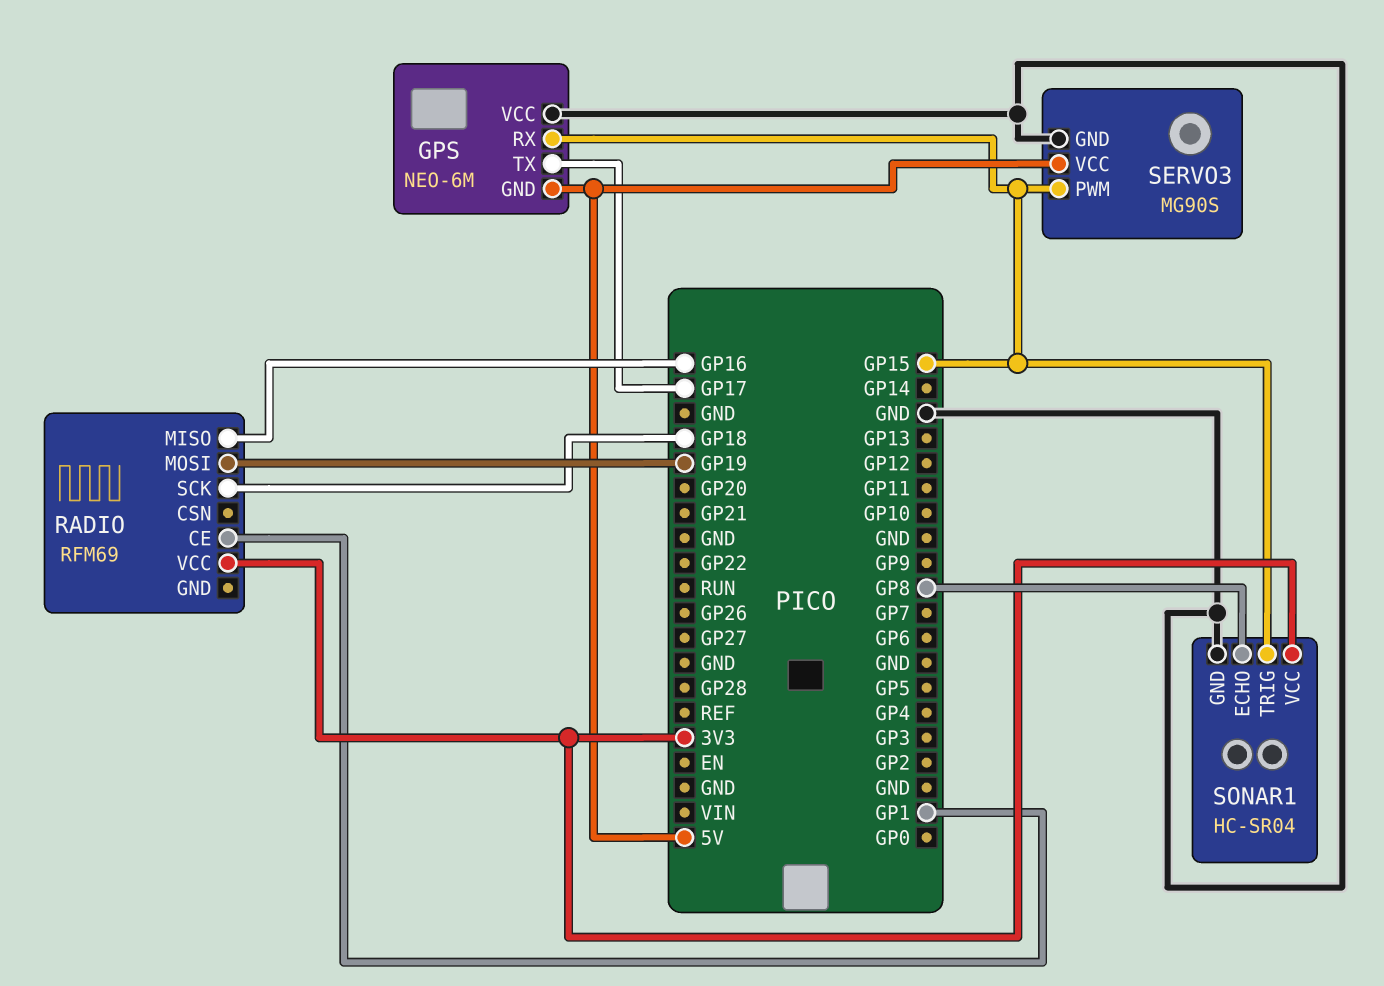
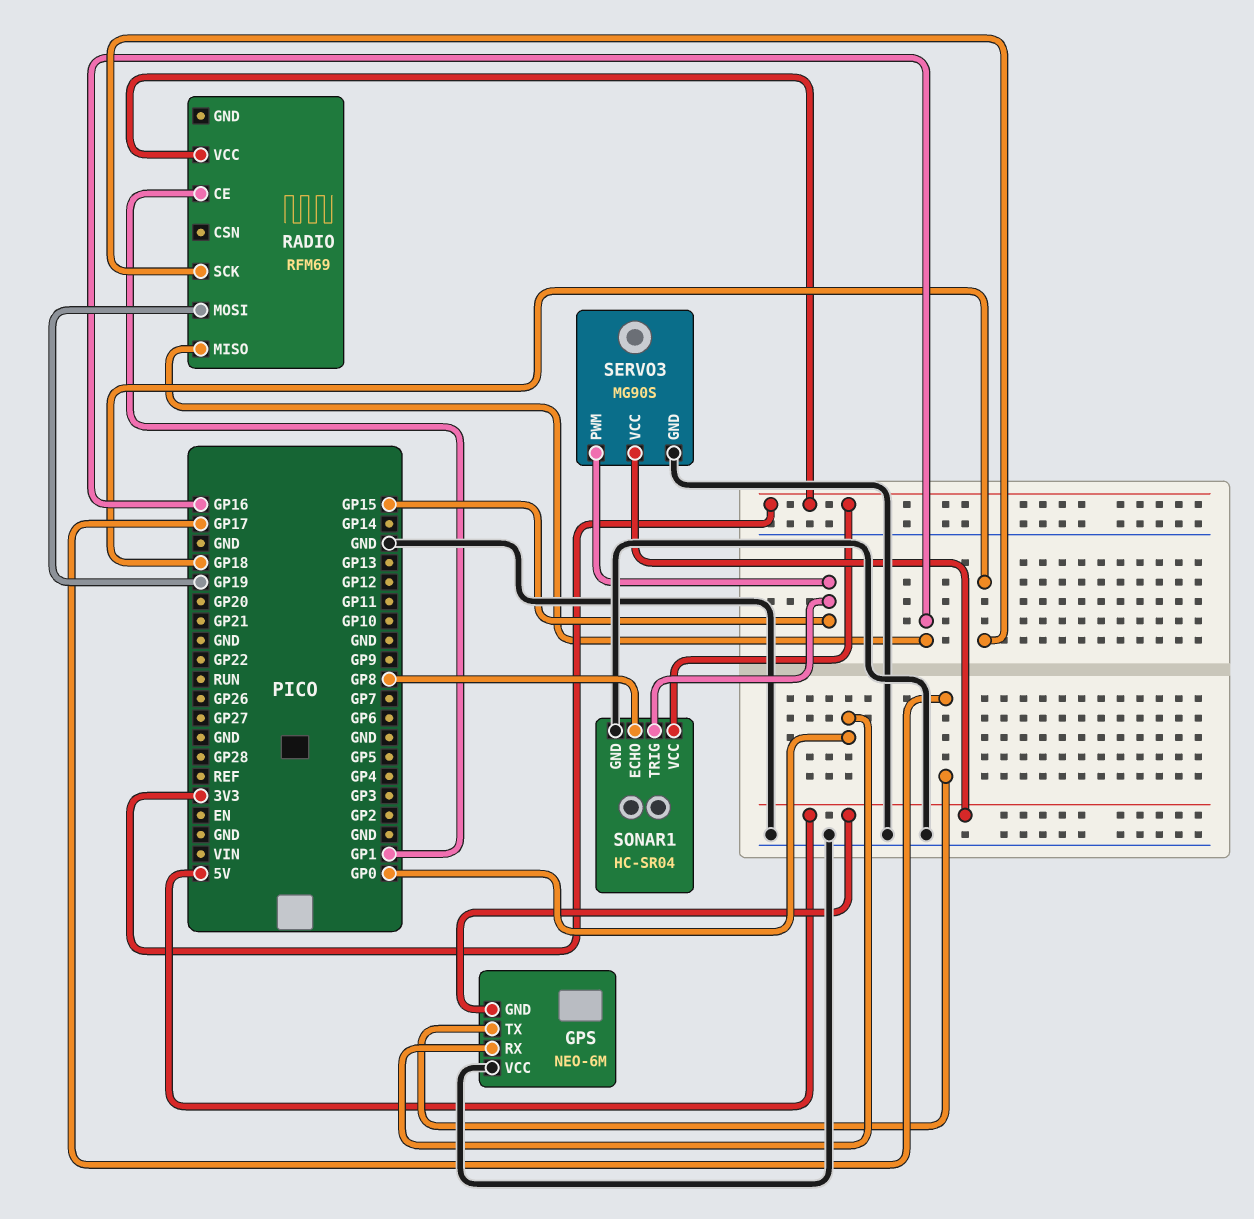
GPS pin RX: GP15 -> GP0

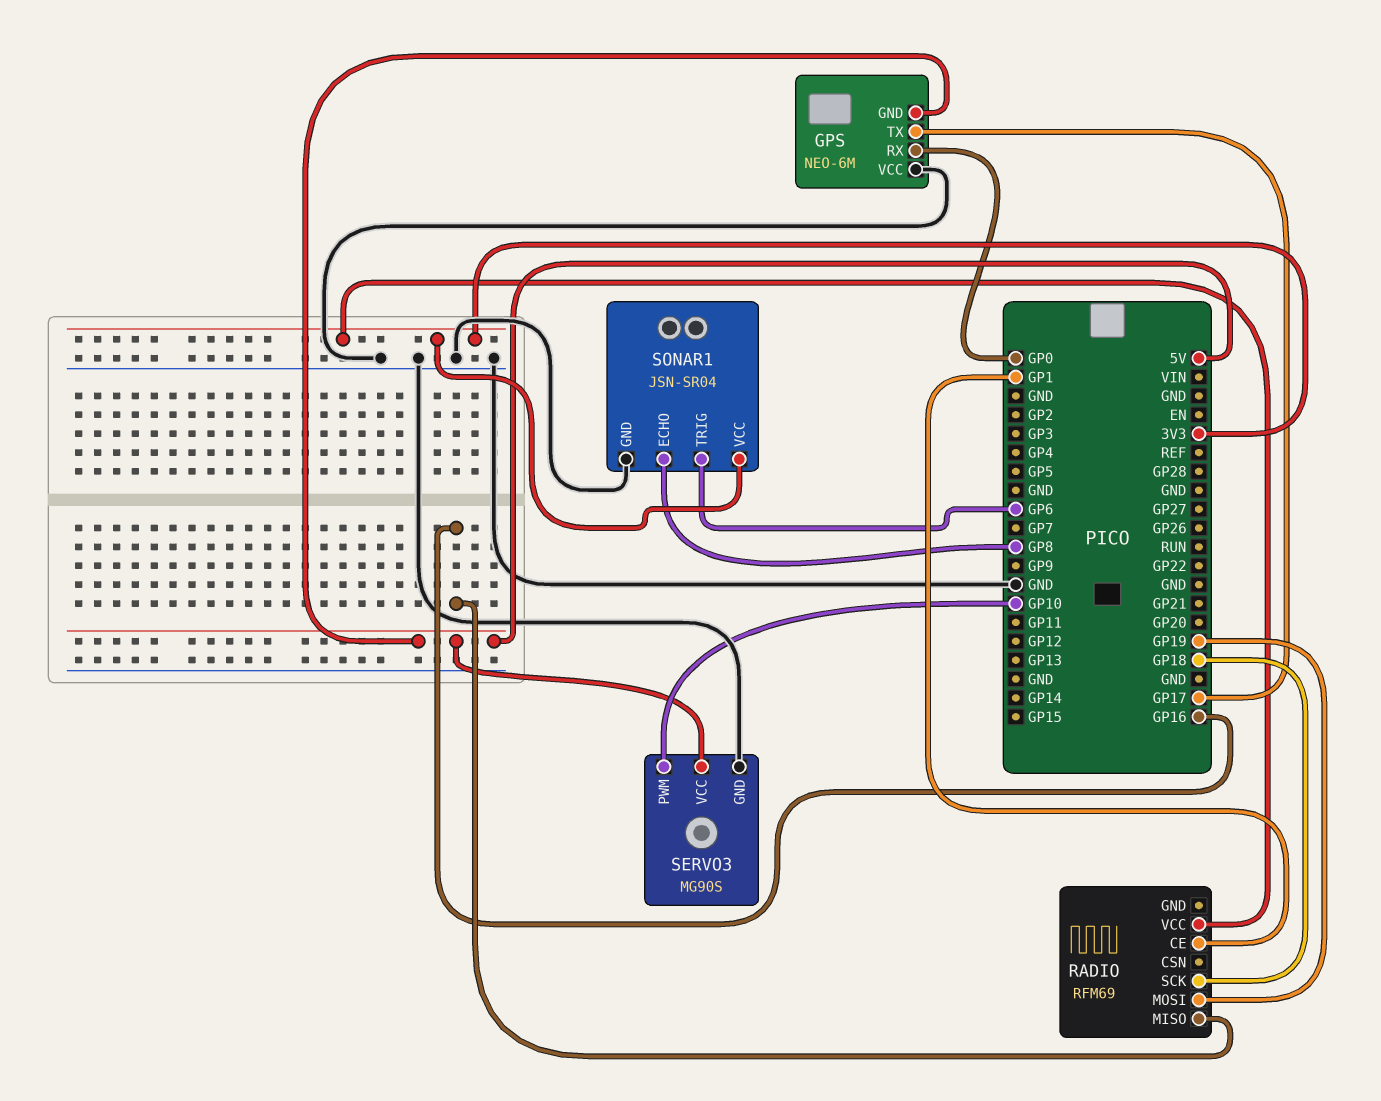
SERVO3 pin PWM: GP15 -> GP10
SONAR1: HC-SR04 -> JSN-SR04
SONAR1 pin TRIG: GP15 -> GP6

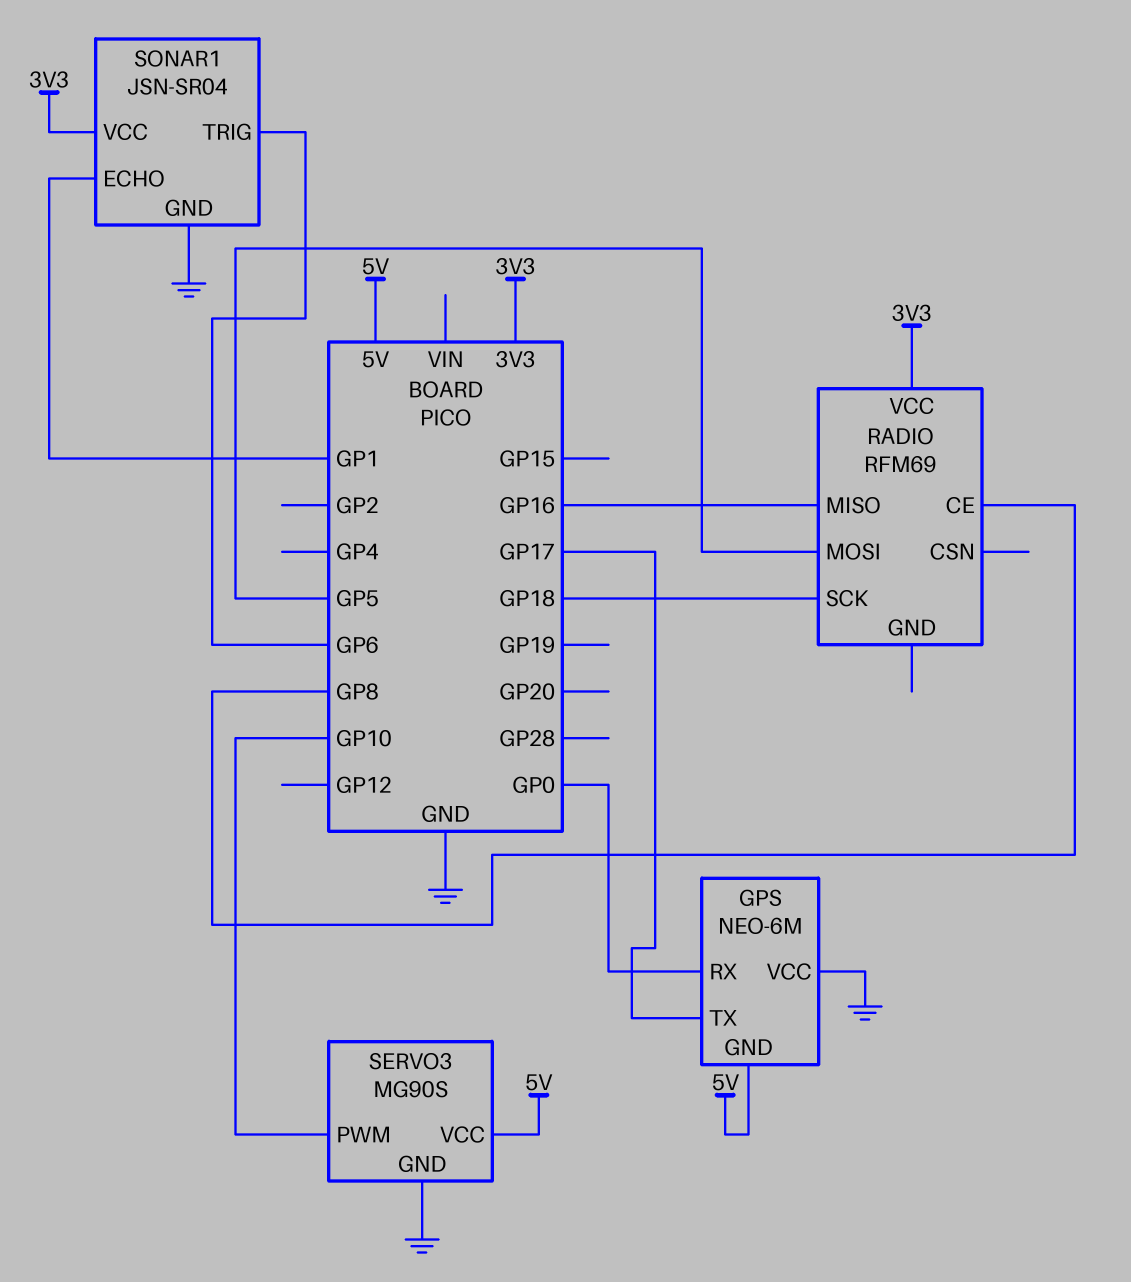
RADIO pin CE: GP1 -> GP8
RADIO pin MOSI: GP19 -> GP5
SONAR1 pin ECHO: GP8 -> GP1

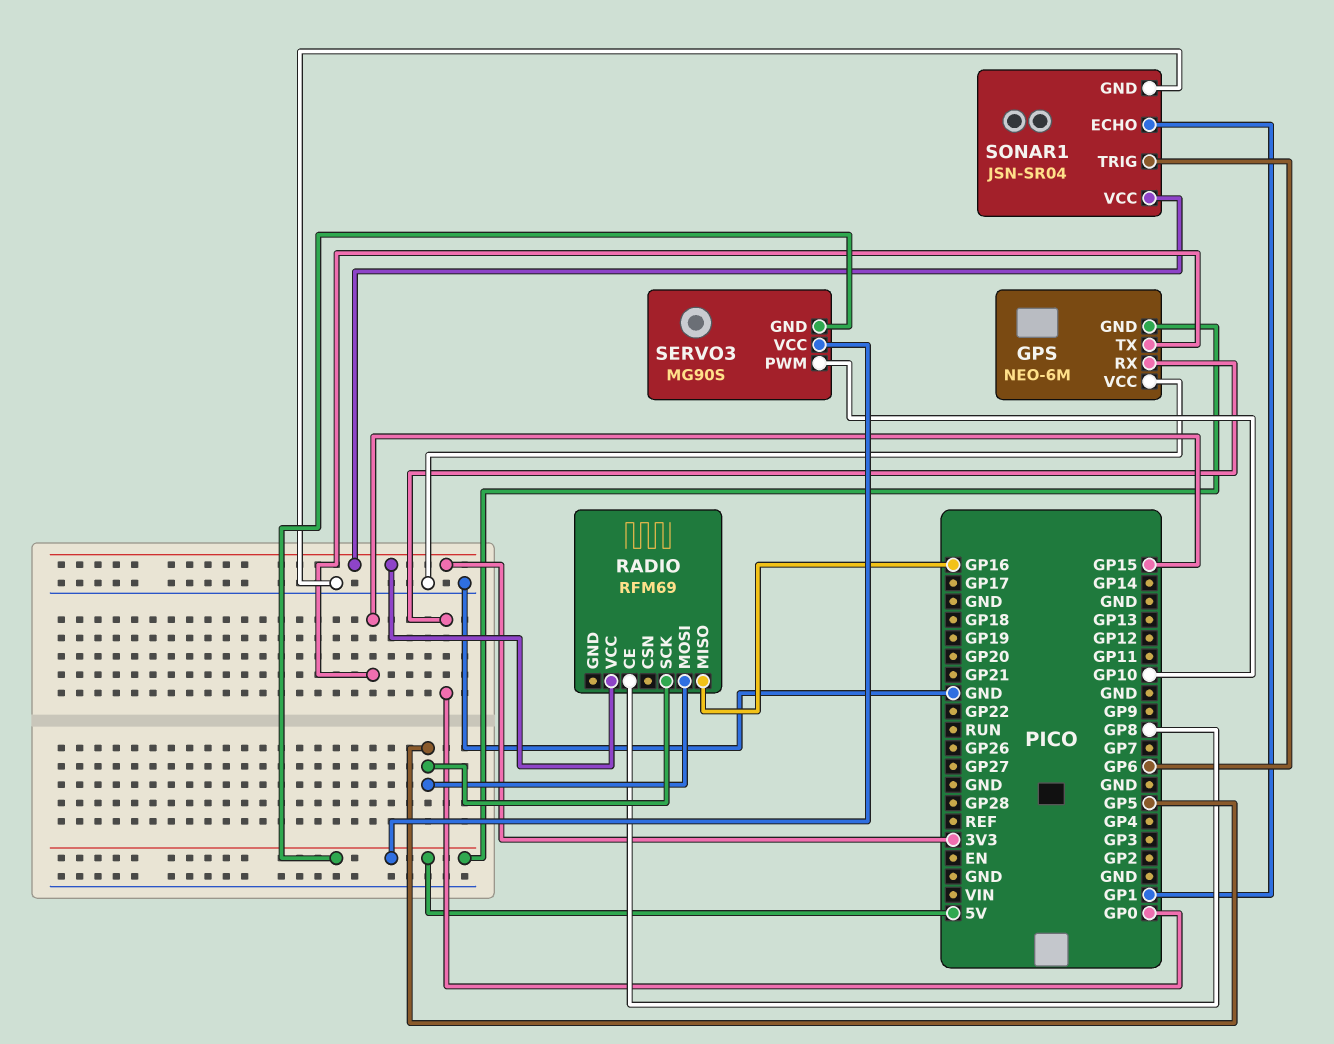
GPS pin TX: GP17 -> GP15
RADIO pin SCK: GP18 -> GP5
SERVO3 pin GND: GND -> 5V

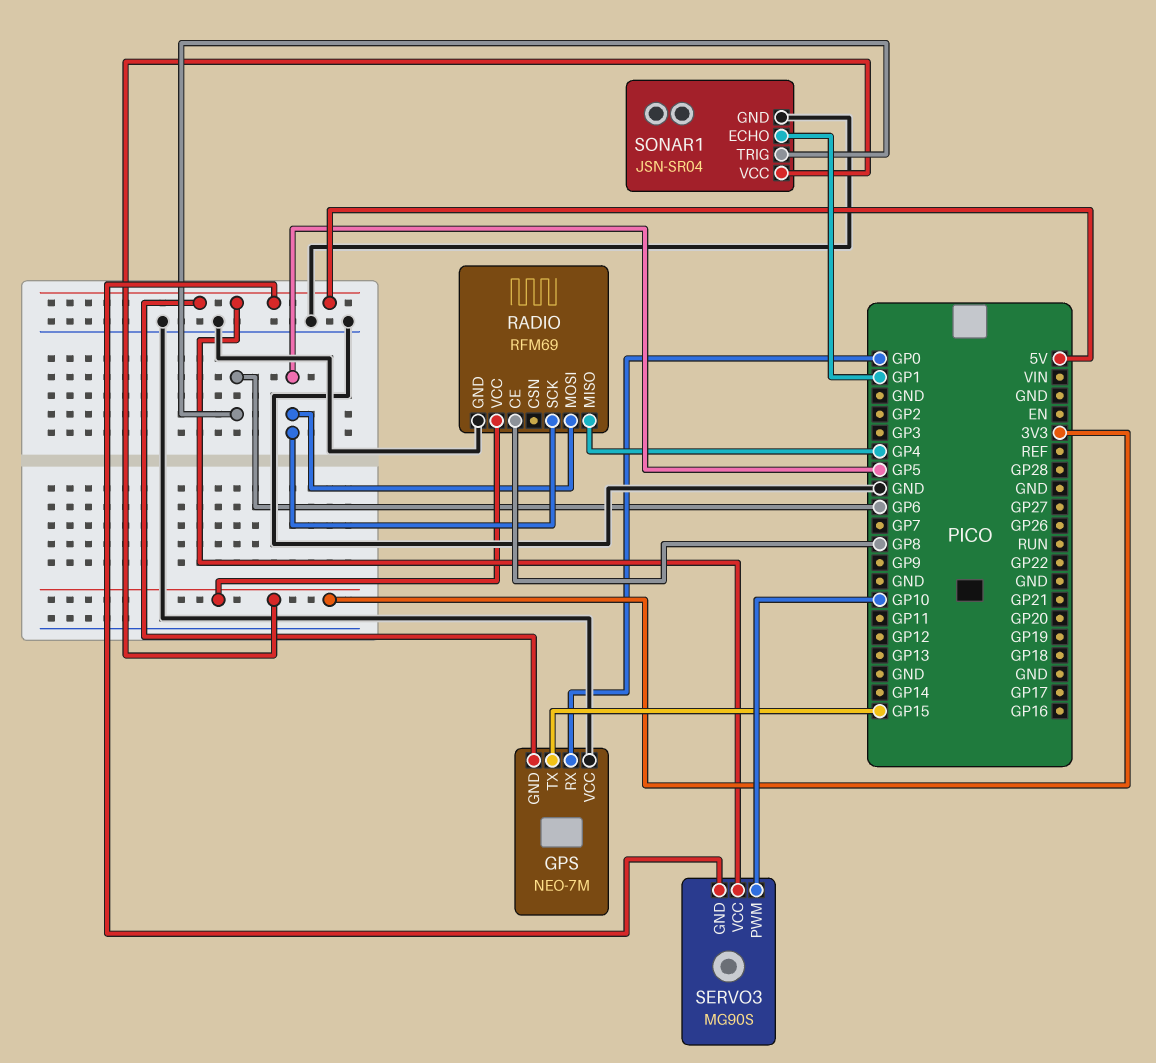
GPS: NEO-6M -> NEO-7M
RADIO pin GND: none -> GND
RADIO pin MISO: GP16 -> GP4

